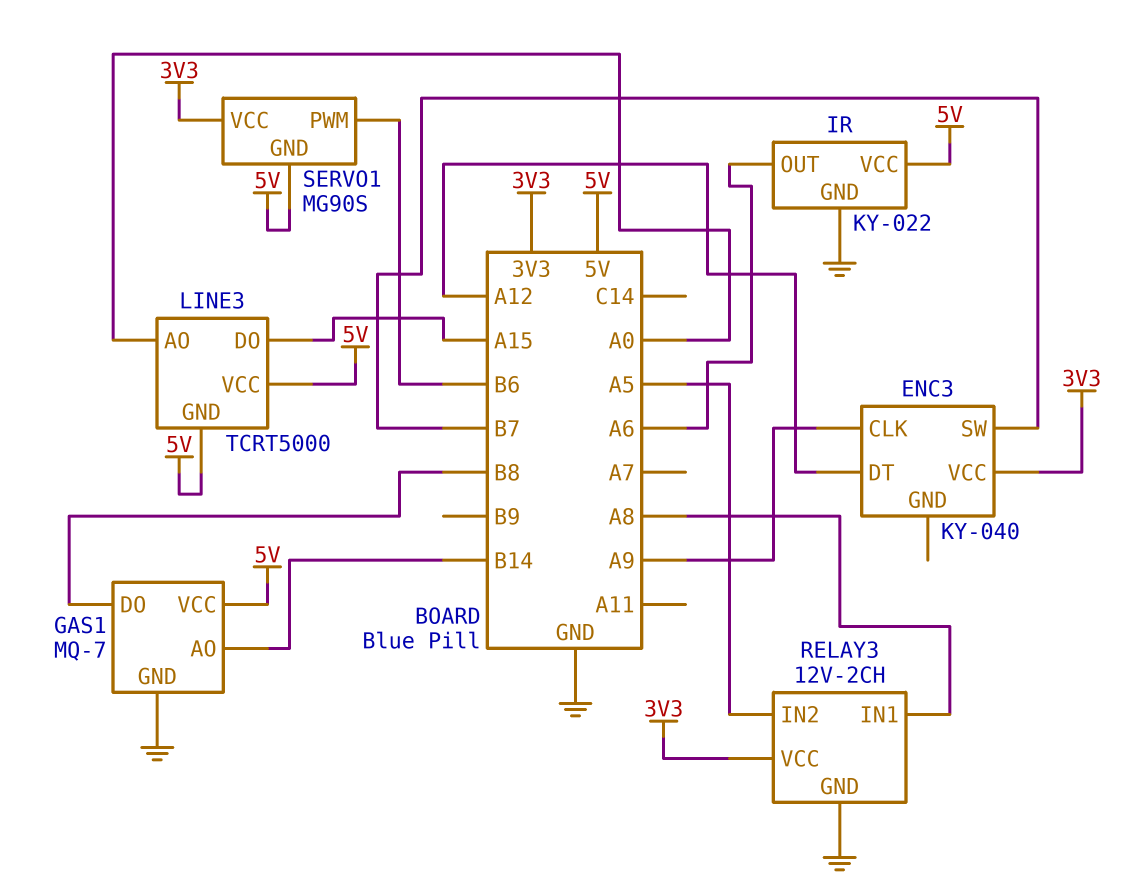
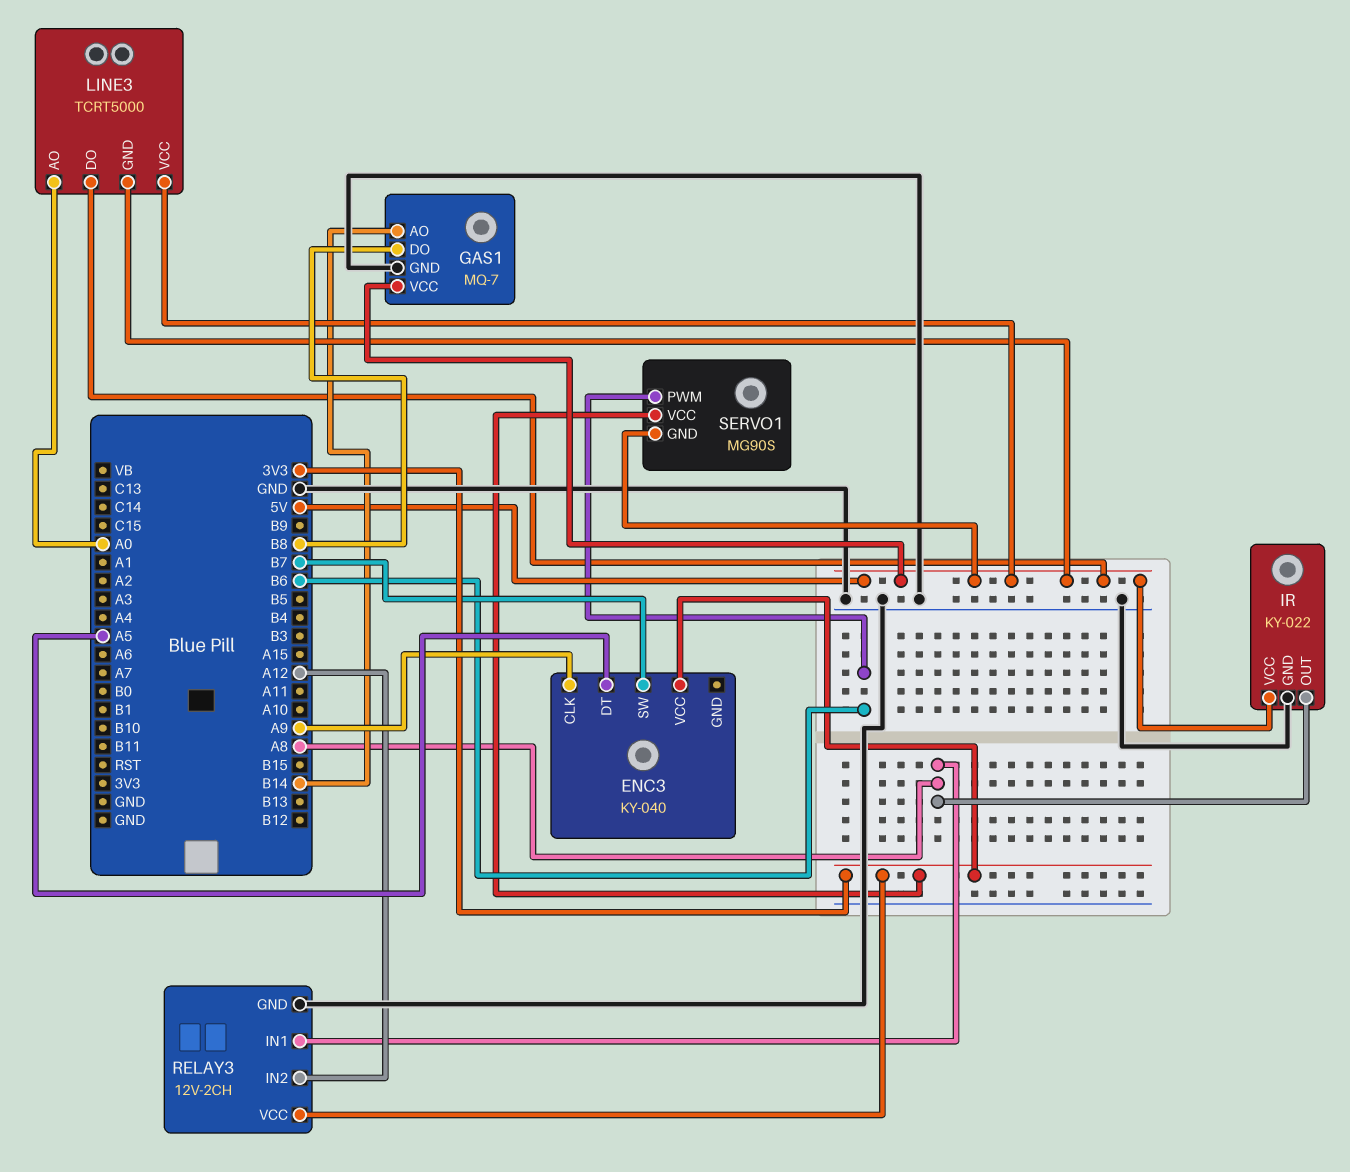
ENC3 pin DT: A12 -> A5
IR pin OUT: A6 -> A8
LINE3 pin DO: A15 -> 5V
RELAY3 pin IN2: A5 -> A12

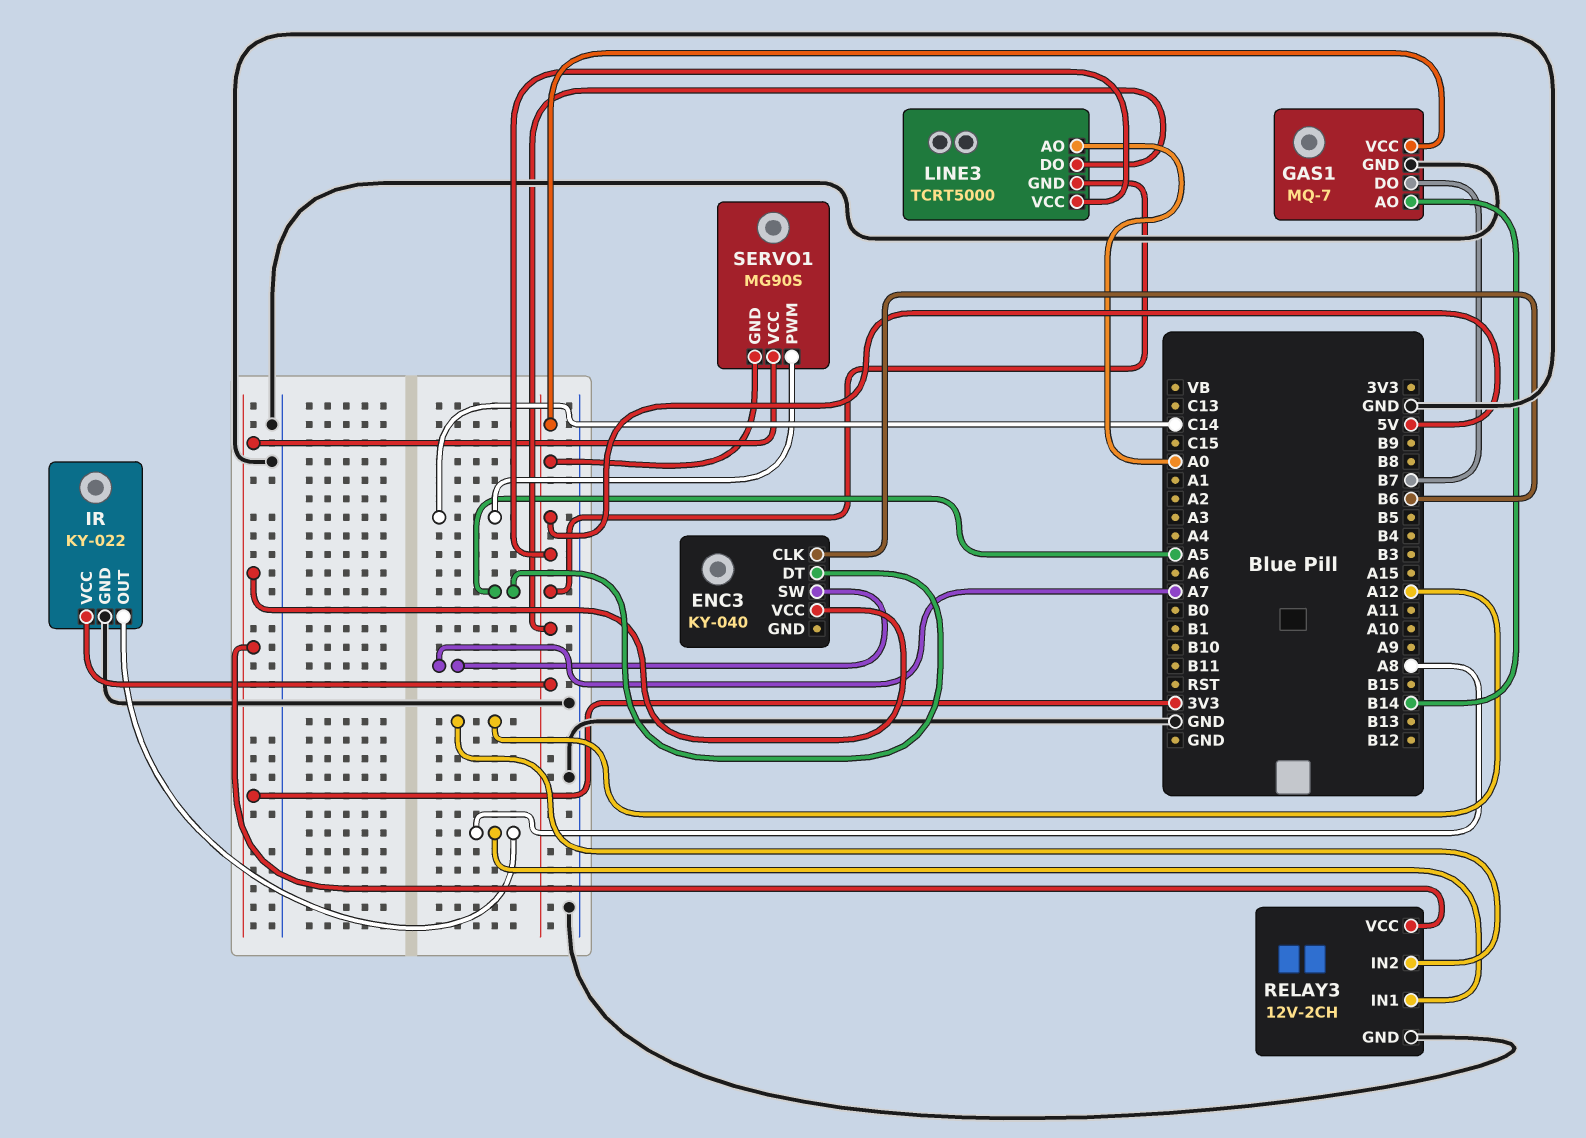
ENC3 pin CLK: A9 -> B6
ENC3 pin SW: B7 -> A7
GAS1 pin DO: B8 -> B7
SERVO1 pin PWM: B6 -> C14

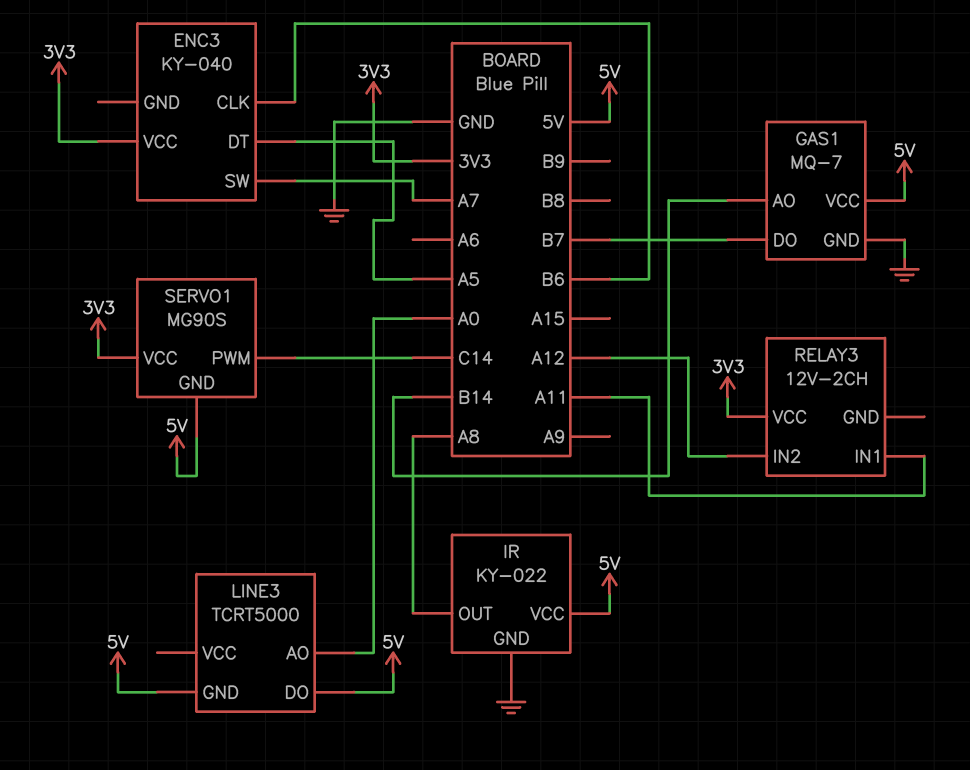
LINE3 pin VCC: 5V -> none
RELAY3 pin GND: GND -> none
RELAY3 pin IN1: A8 -> A11

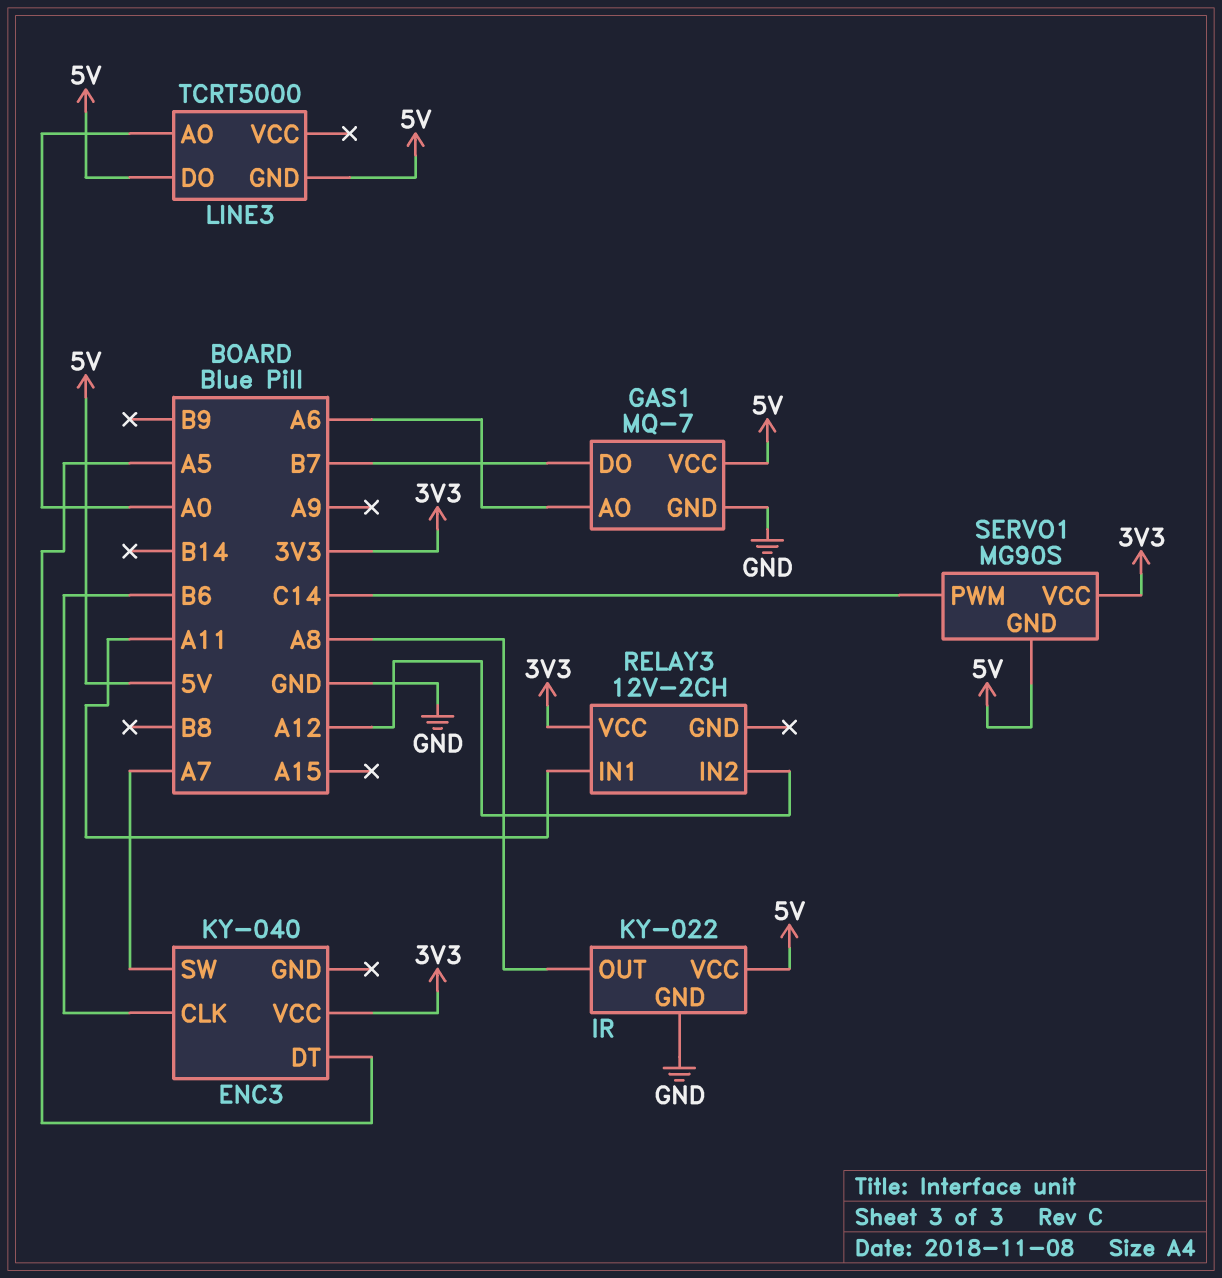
GAS1 pin AO: B14 -> A6

